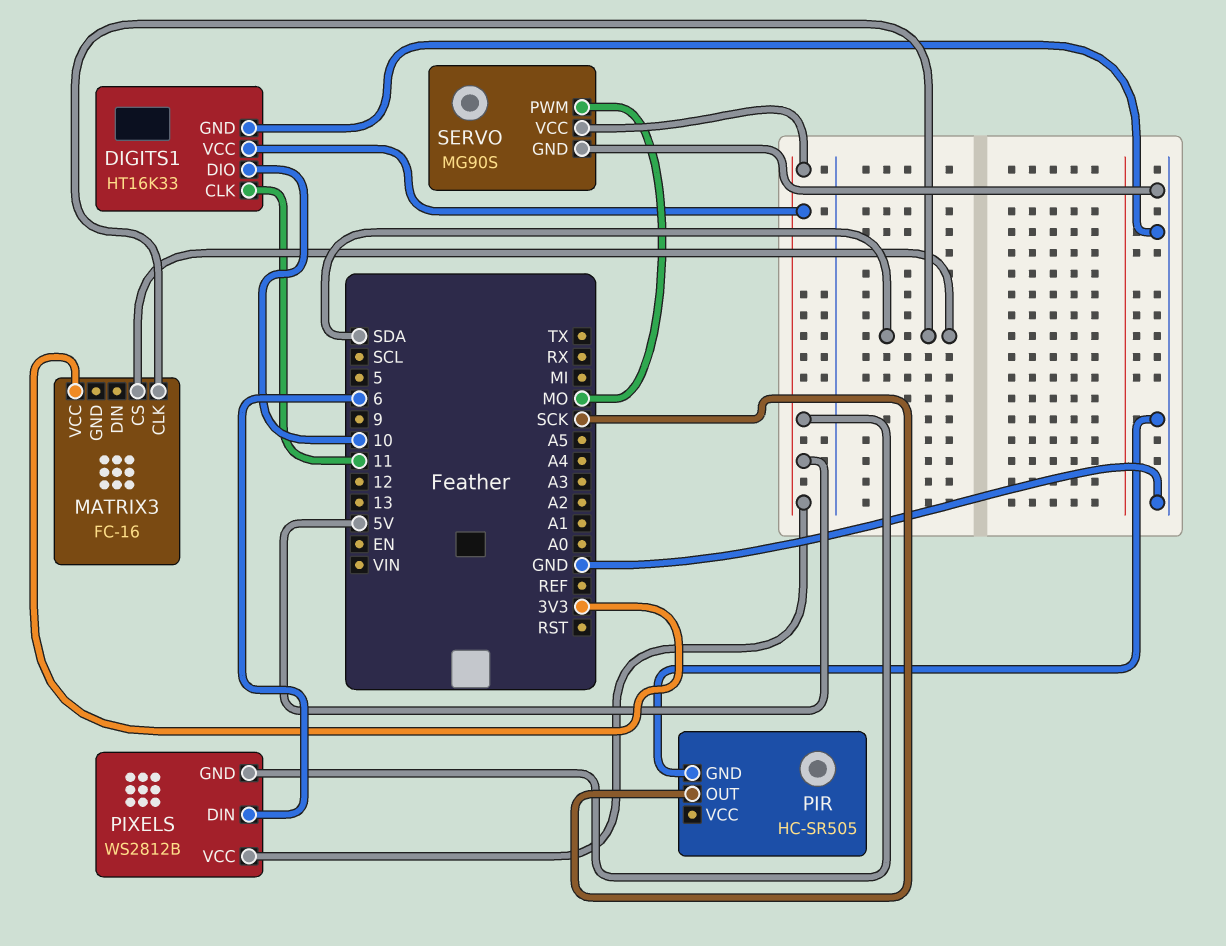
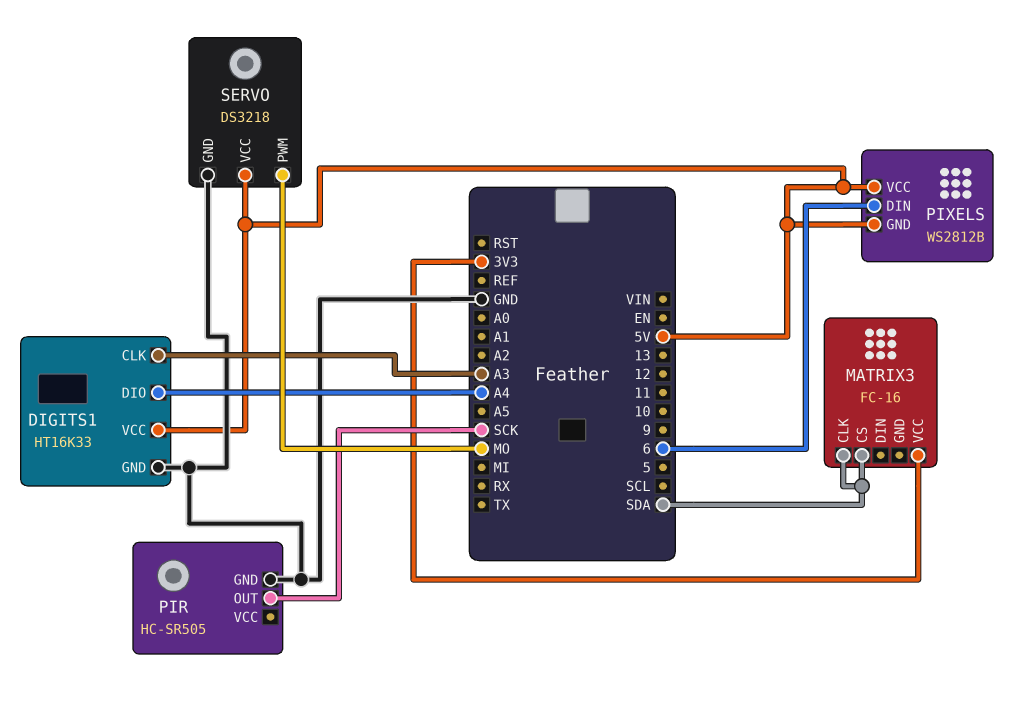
DIGITS1 pin CLK: 11 -> A3
DIGITS1 pin DIO: 10 -> A4
SERVO: MG90S -> DS3218

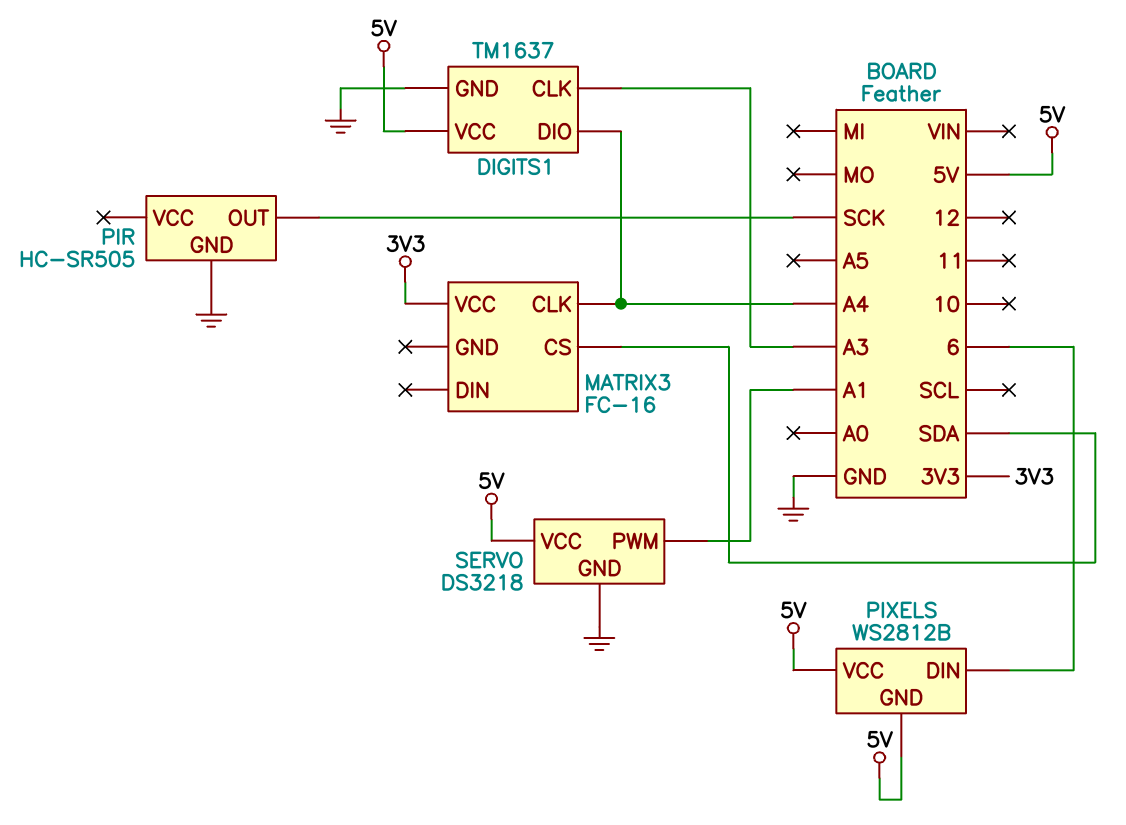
DIGITS1: HT16K33 -> TM1637
MATRIX3 pin CLK: SDA -> A4
SERVO pin PWM: MO -> A1

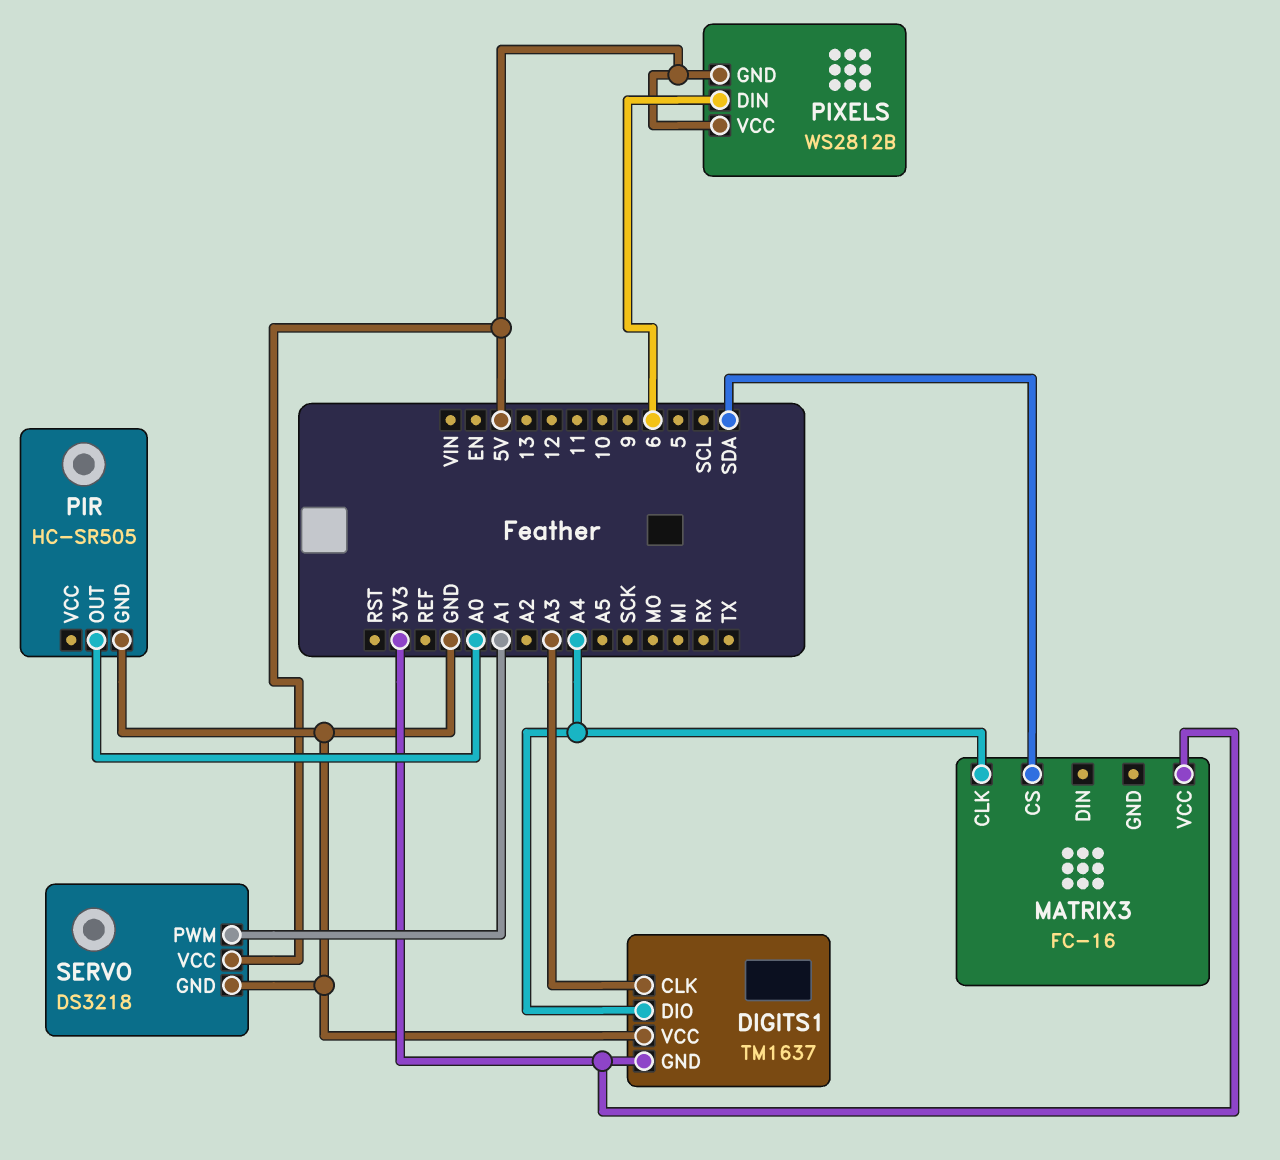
DIGITS1 pin GND: GND -> 3V3
DIGITS1 pin VCC: 5V -> GND
PIR pin OUT: SCK -> A0

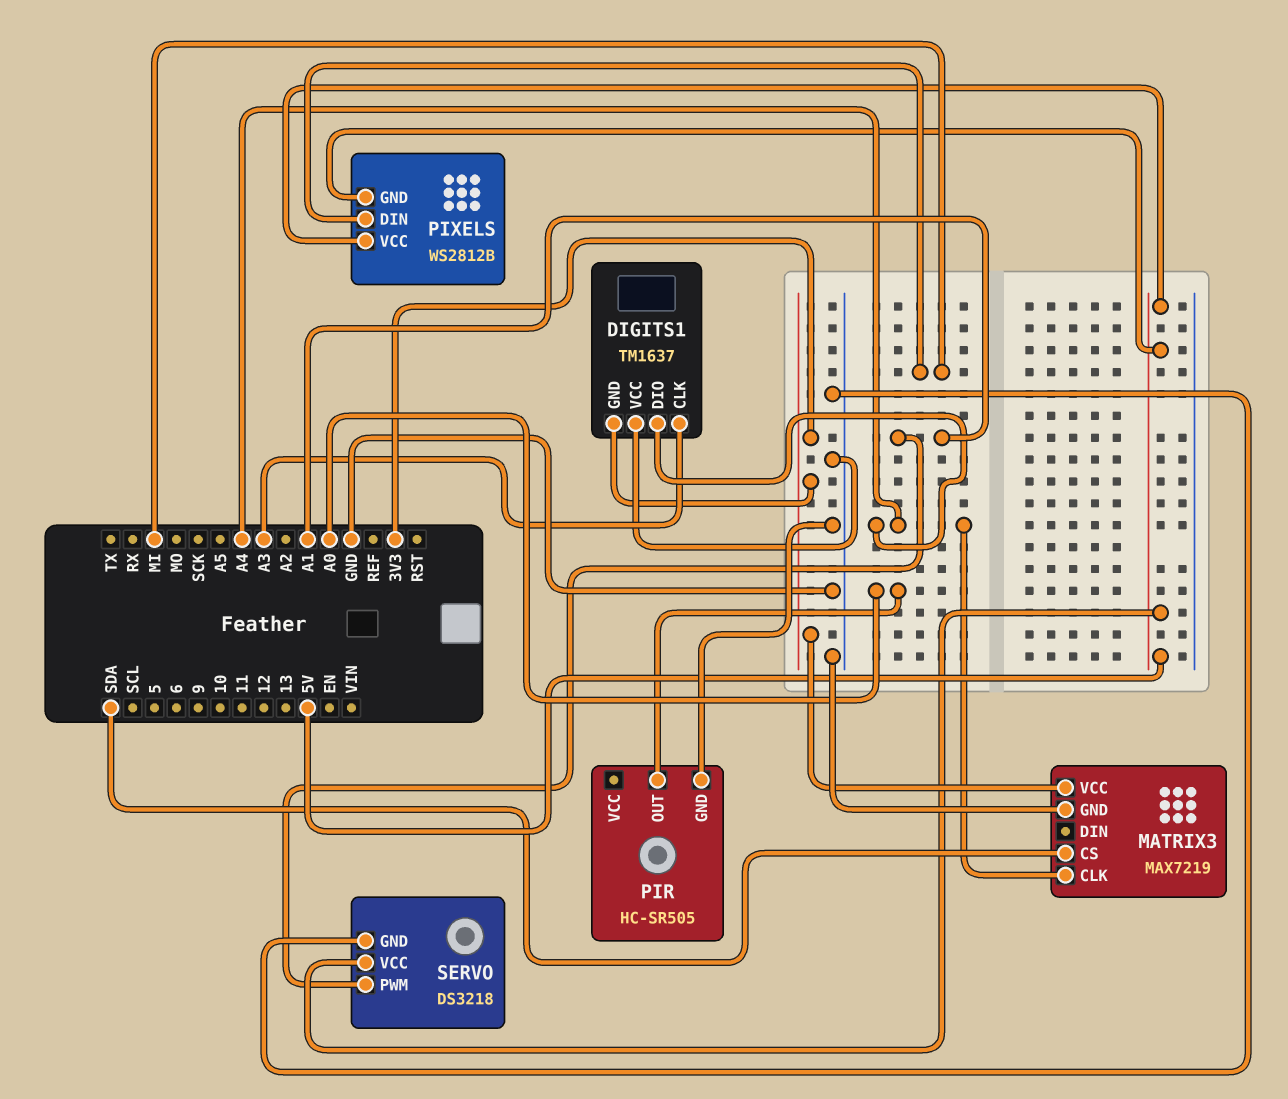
MATRIX3: FC-16 -> MAX7219
MATRIX3 pin GND: none -> GND
PIXELS pin DIN: 6 -> MI

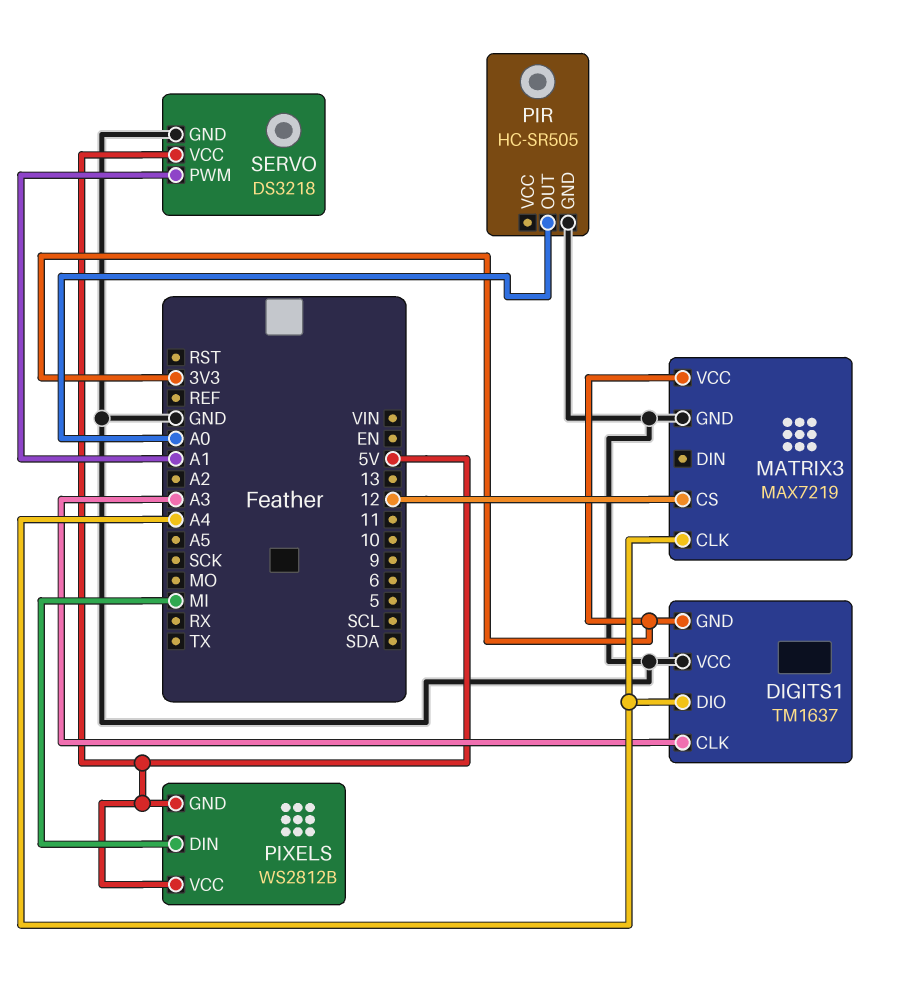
MATRIX3 pin CS: SDA -> 12

